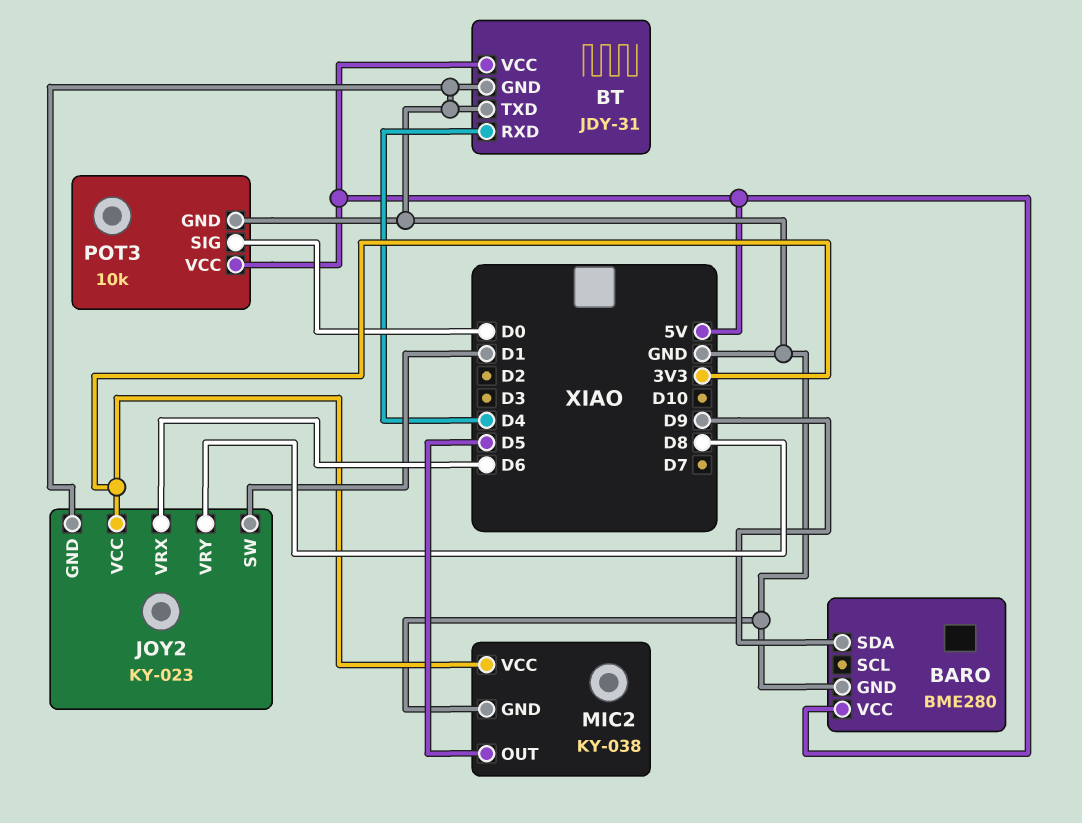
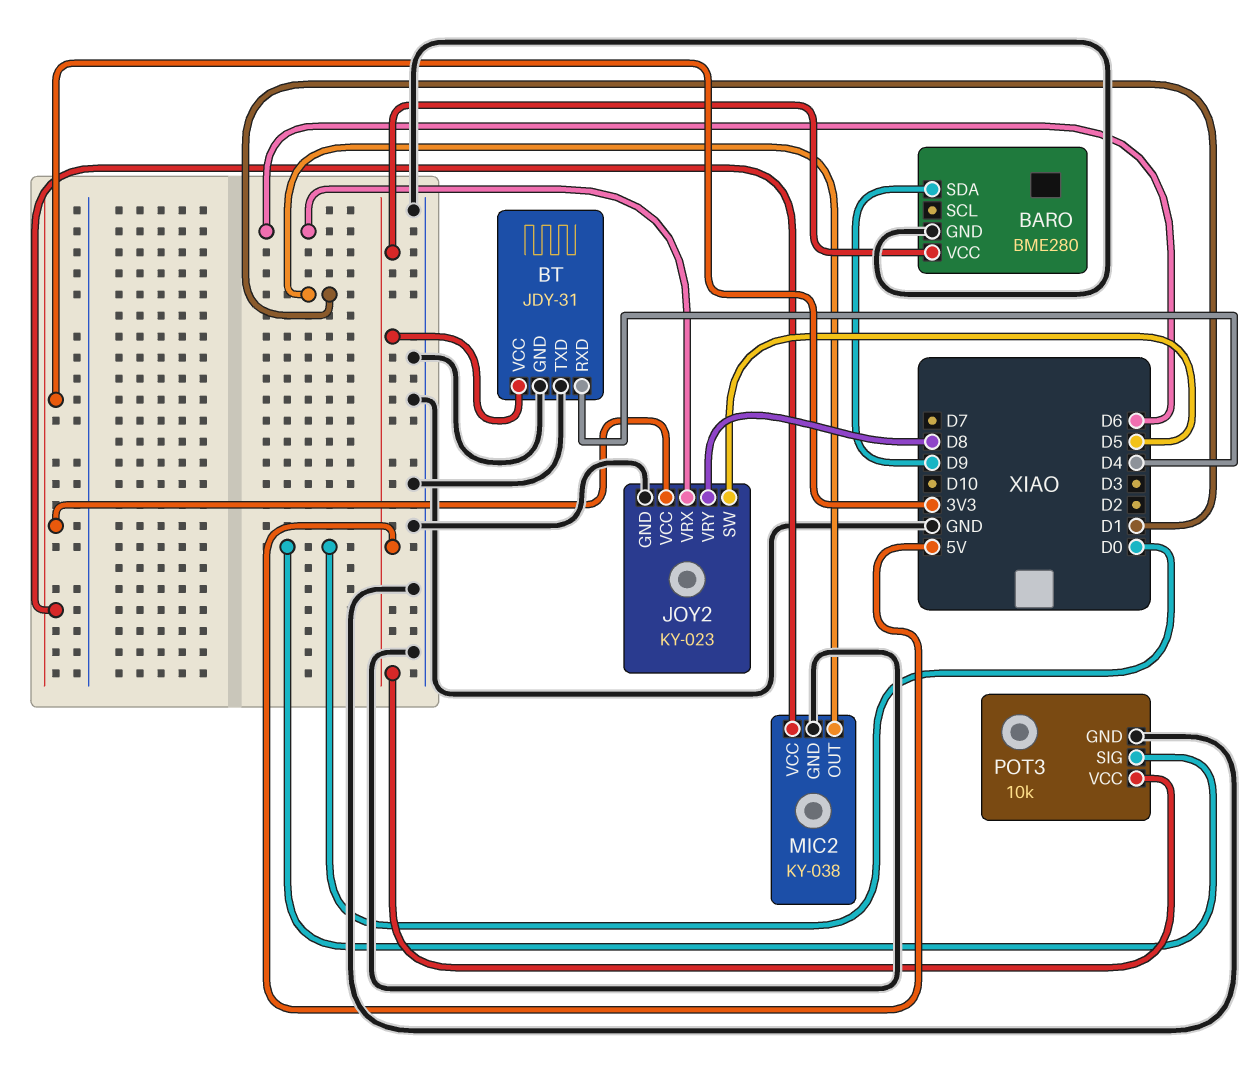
JOY2 pin SW: D1 -> D5
MIC2 pin OUT: D5 -> D1

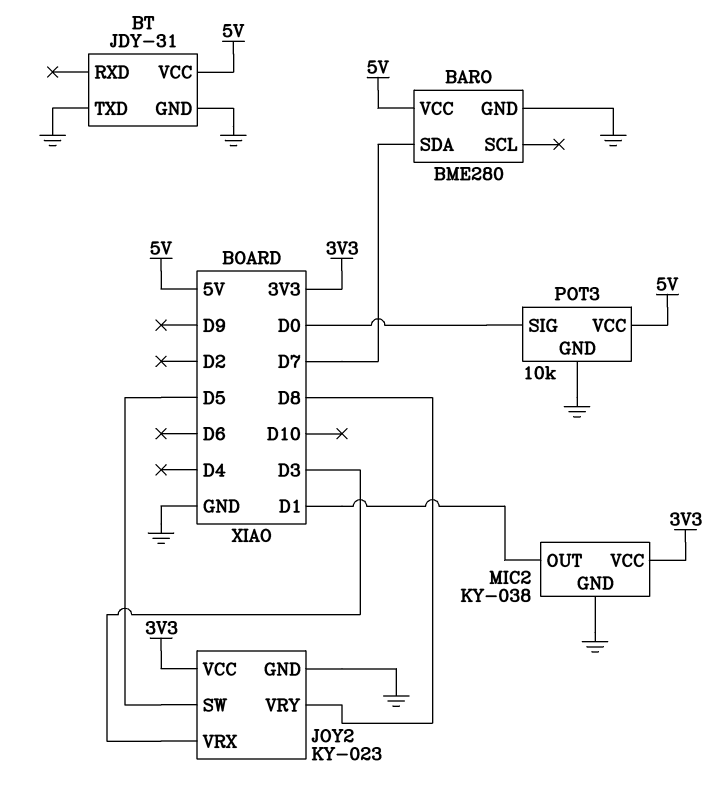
BARO pin SDA: D9 -> D7
BT pin RXD: D4 -> none
JOY2 pin VRX: D6 -> D3

